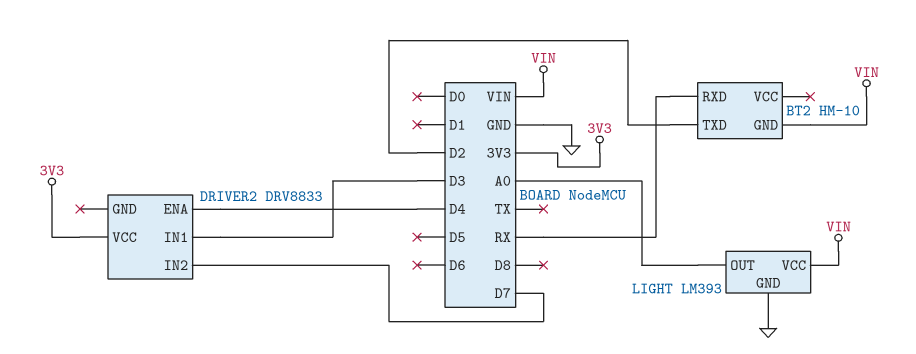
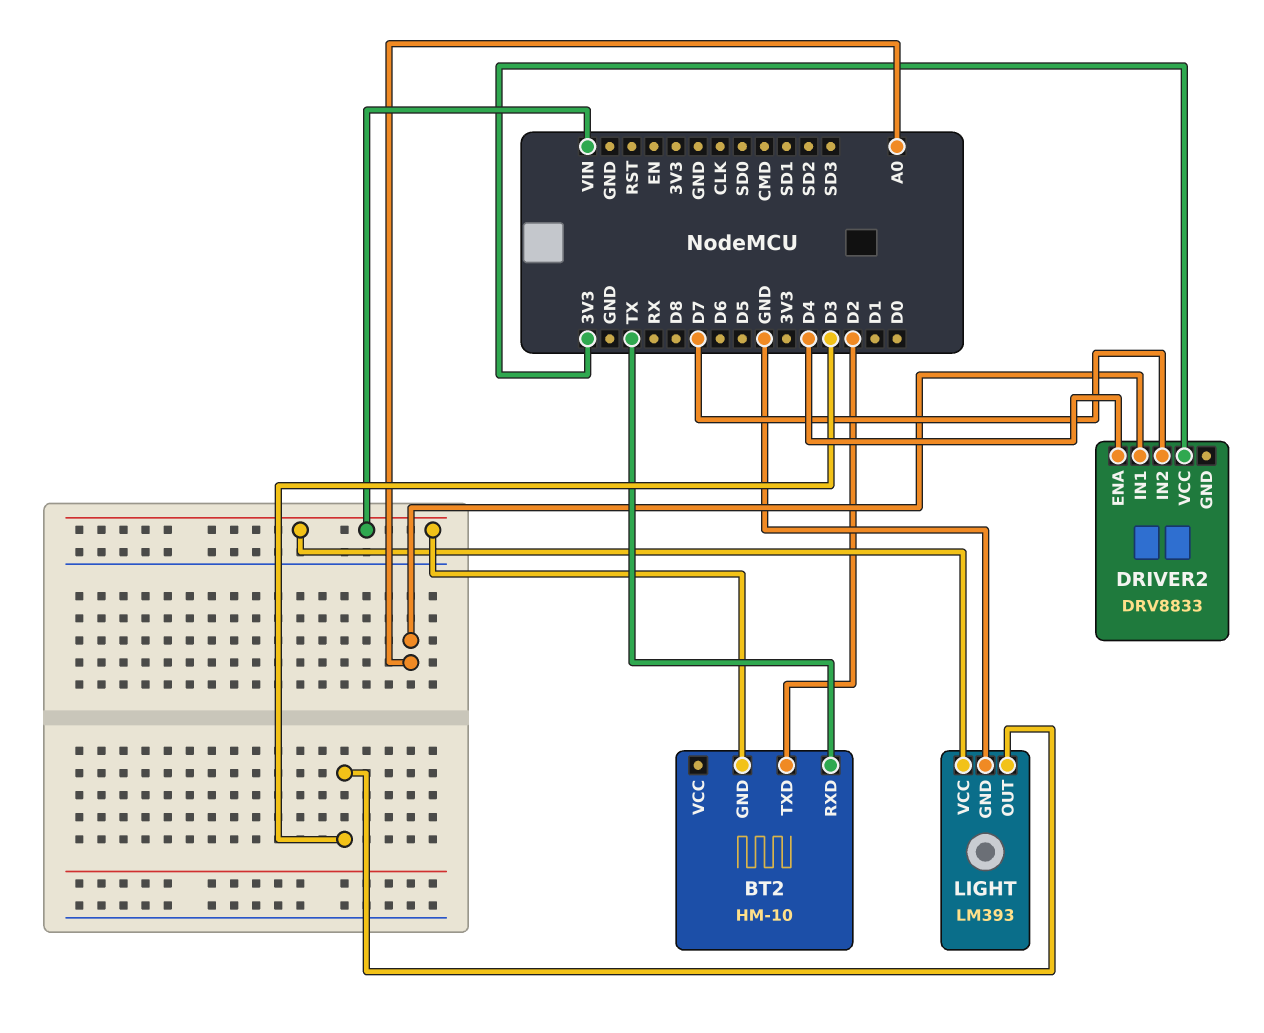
BT2 pin RXD: RX -> TX
DRIVER2 pin IN1: D3 -> A0
LIGHT pin OUT: A0 -> D3

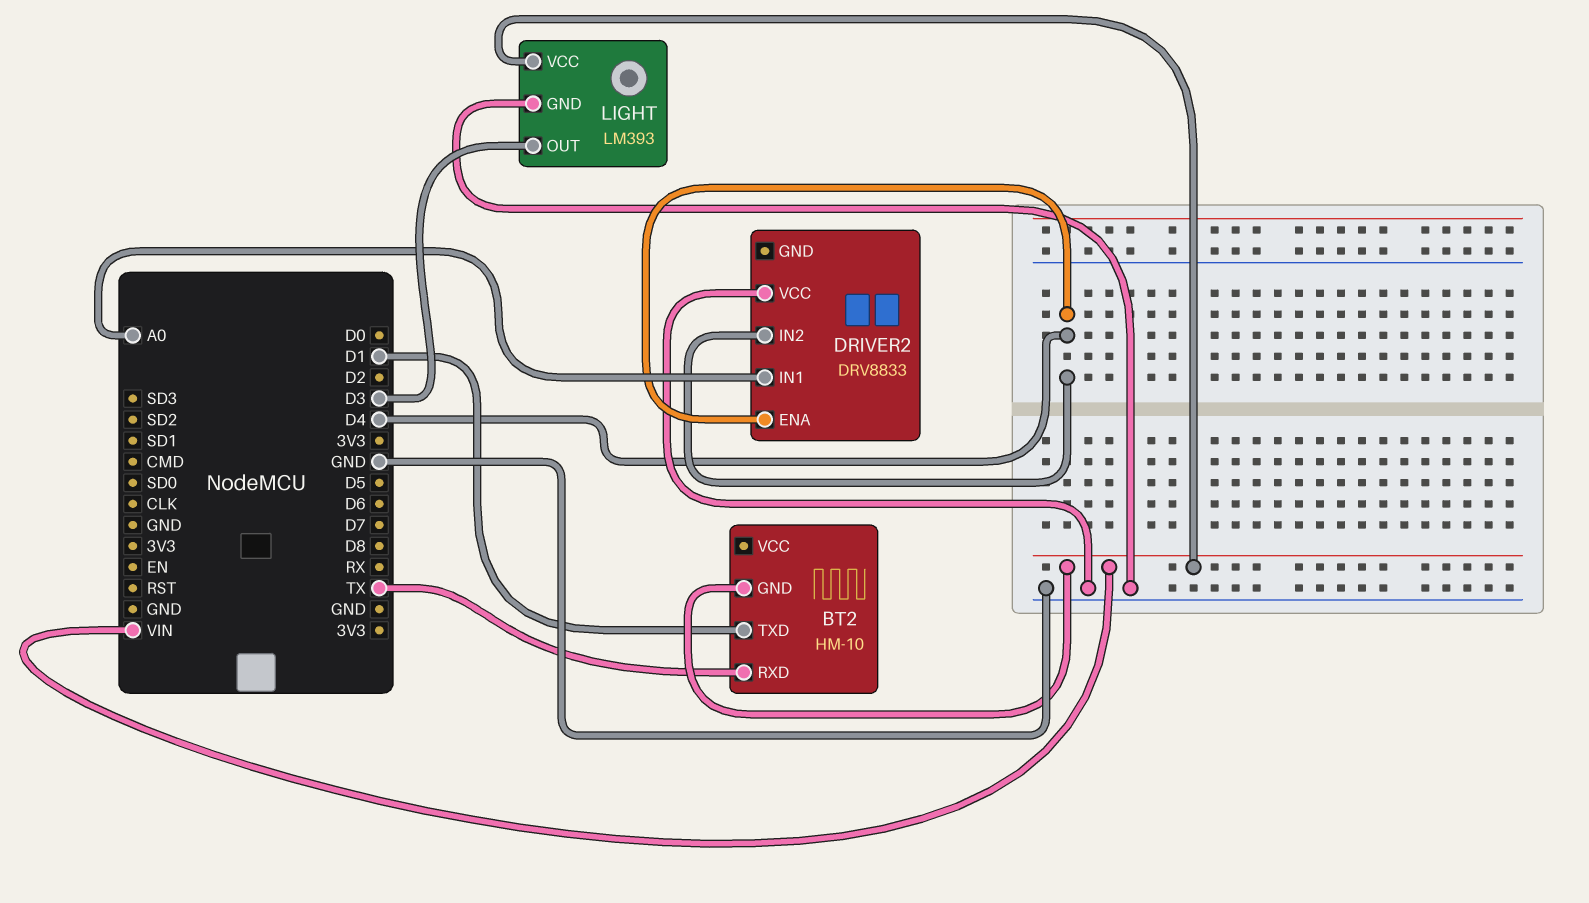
BT2 pin TXD: D2 -> D1
DRIVER2 pin IN2: D7 -> D4
DRIVER2 pin VCC: 3V3 -> GND

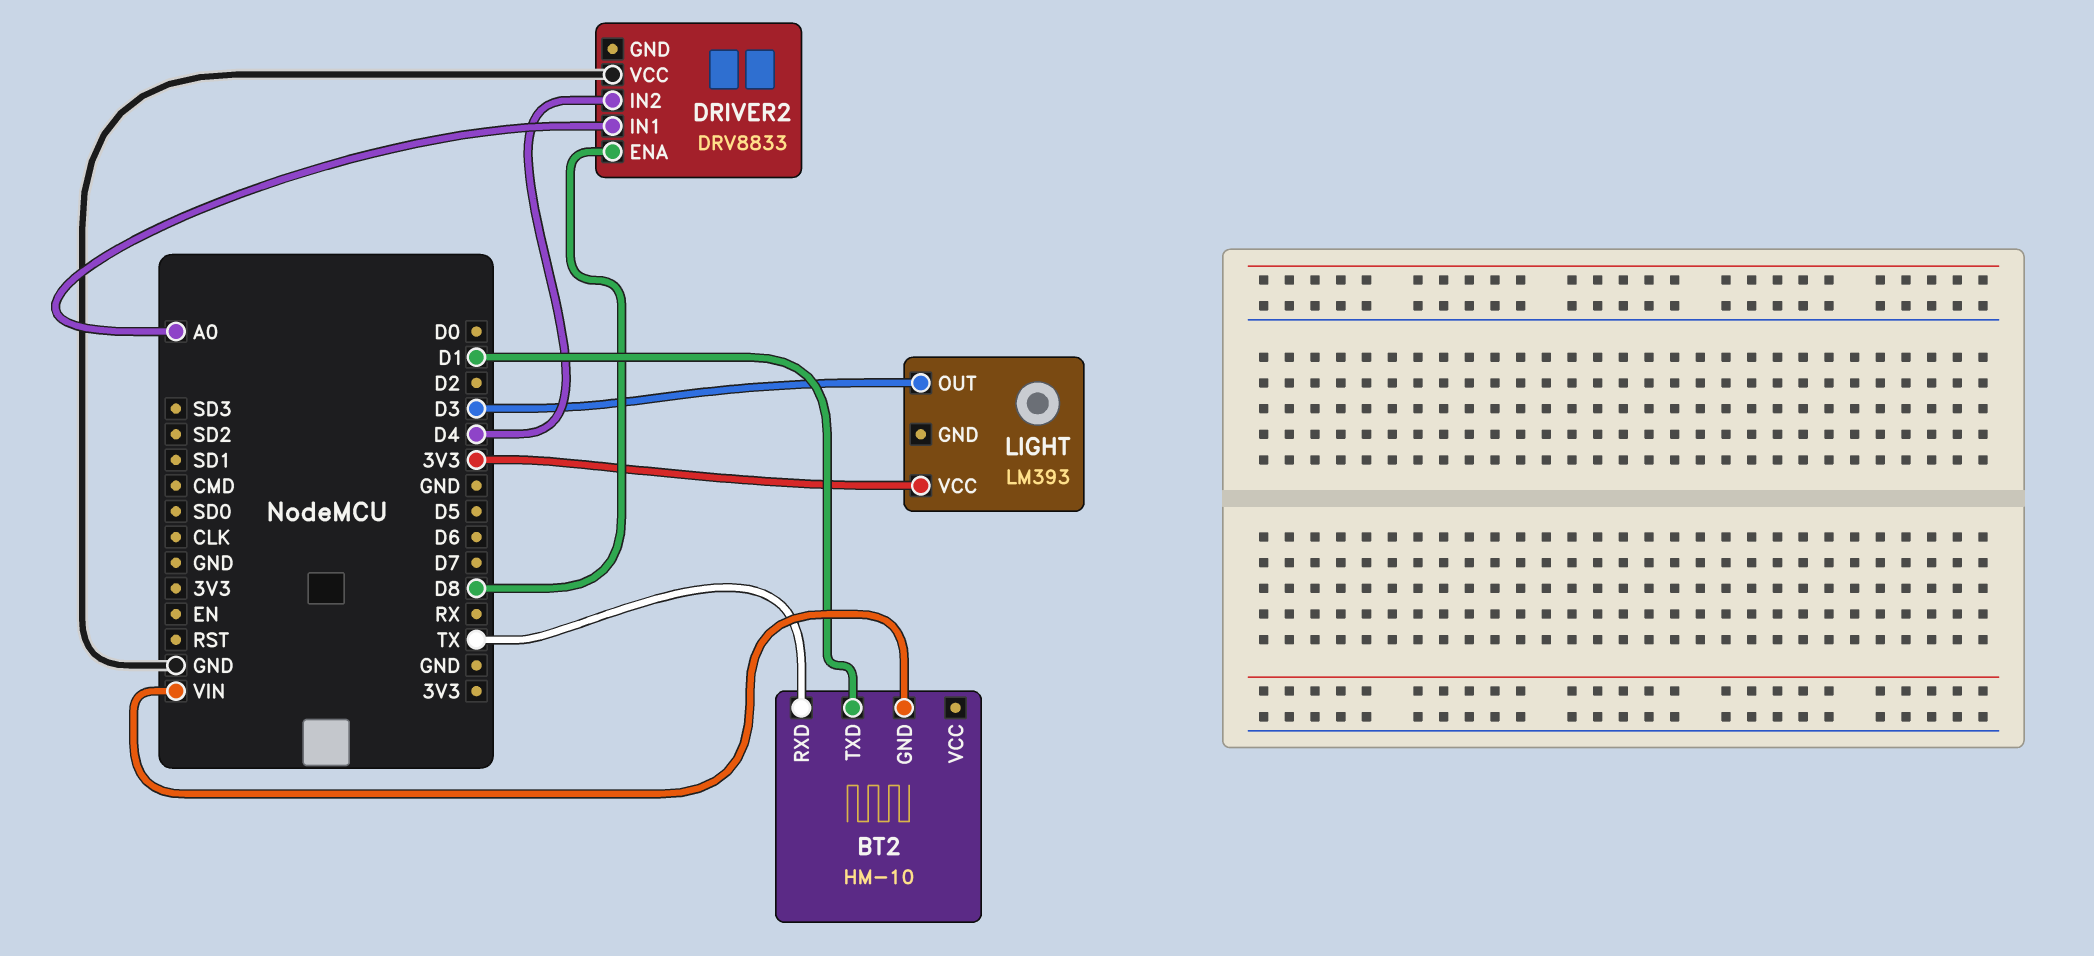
DRIVER2 pin ENA: D4 -> D8
LIGHT pin GND: GND -> none
LIGHT pin VCC: VIN -> 3V3

